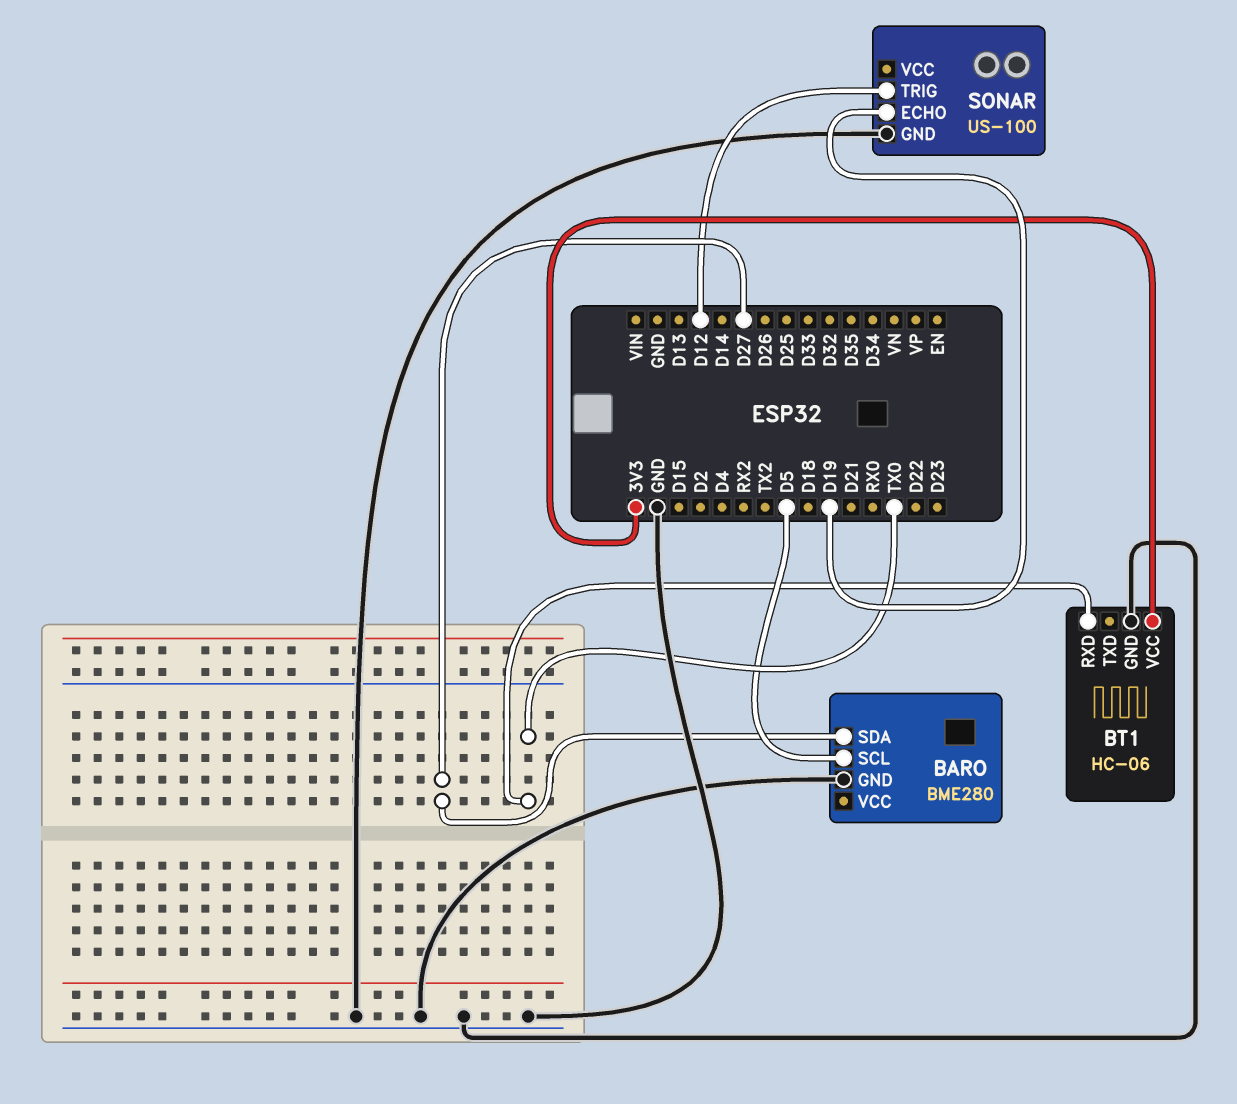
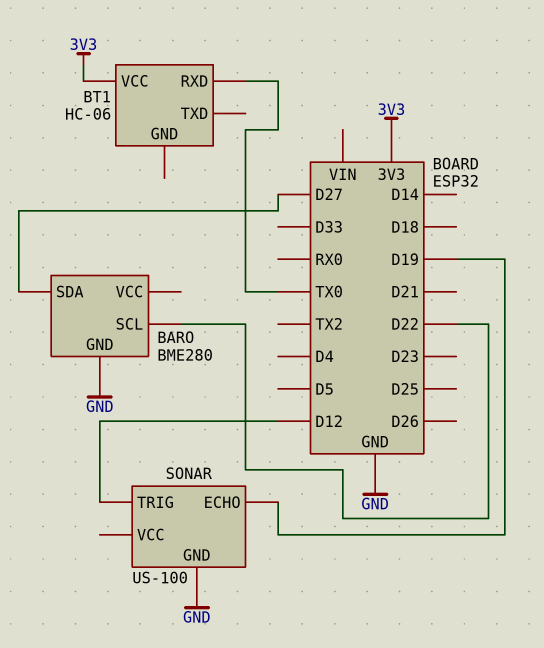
BARO pin SCL: D5 -> D22
BT1 pin GND: GND -> none

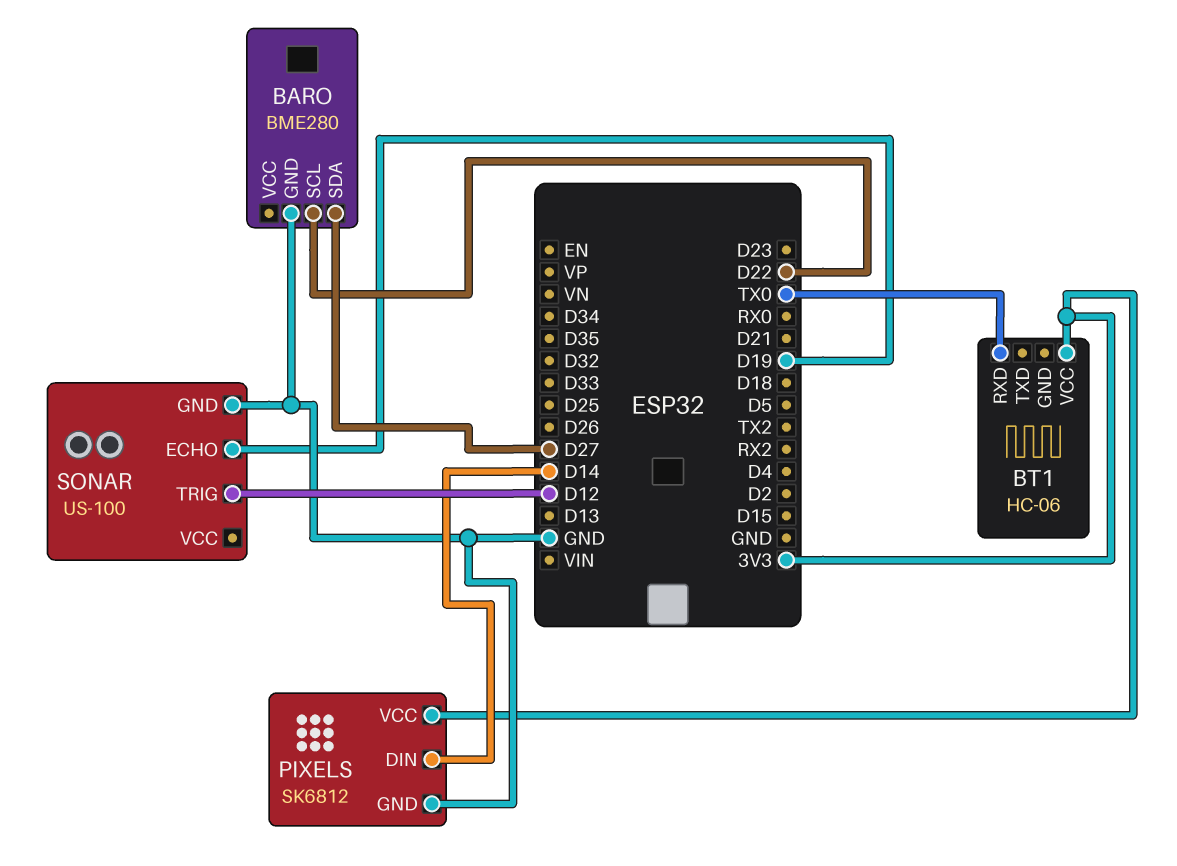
PIXELS: none -> SK6812
PIXELS pin DIN: none -> D14
PIXELS pin GND: none -> GND
PIXELS pin VCC: none -> 3V3

